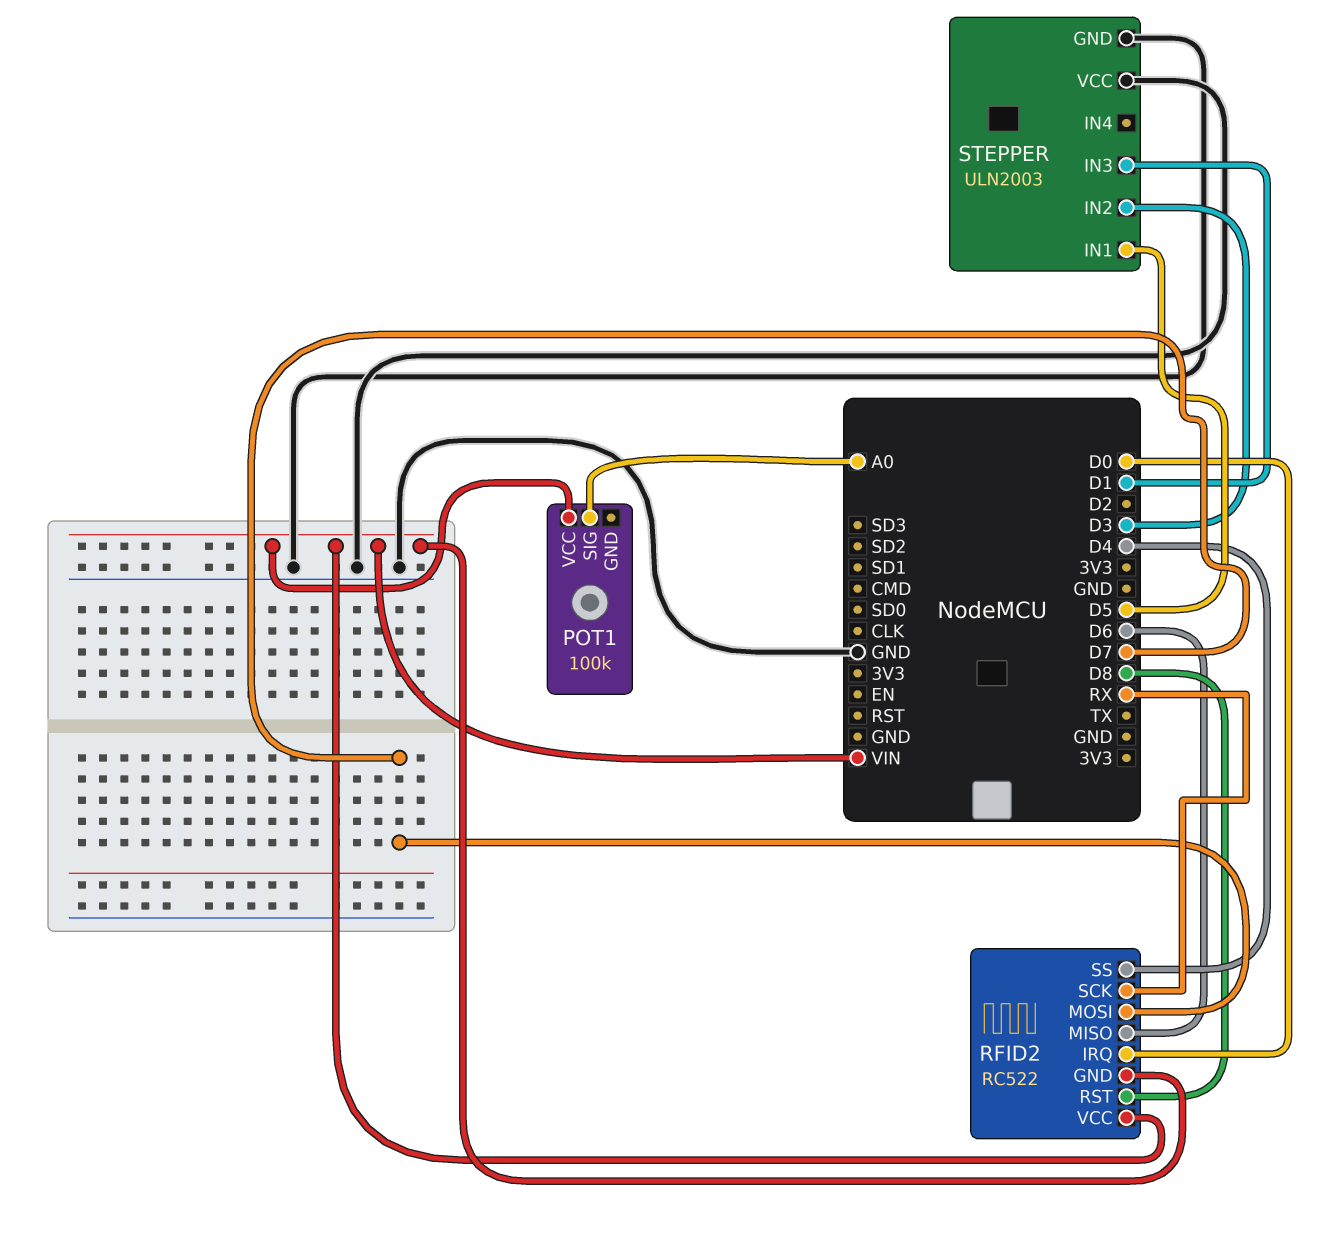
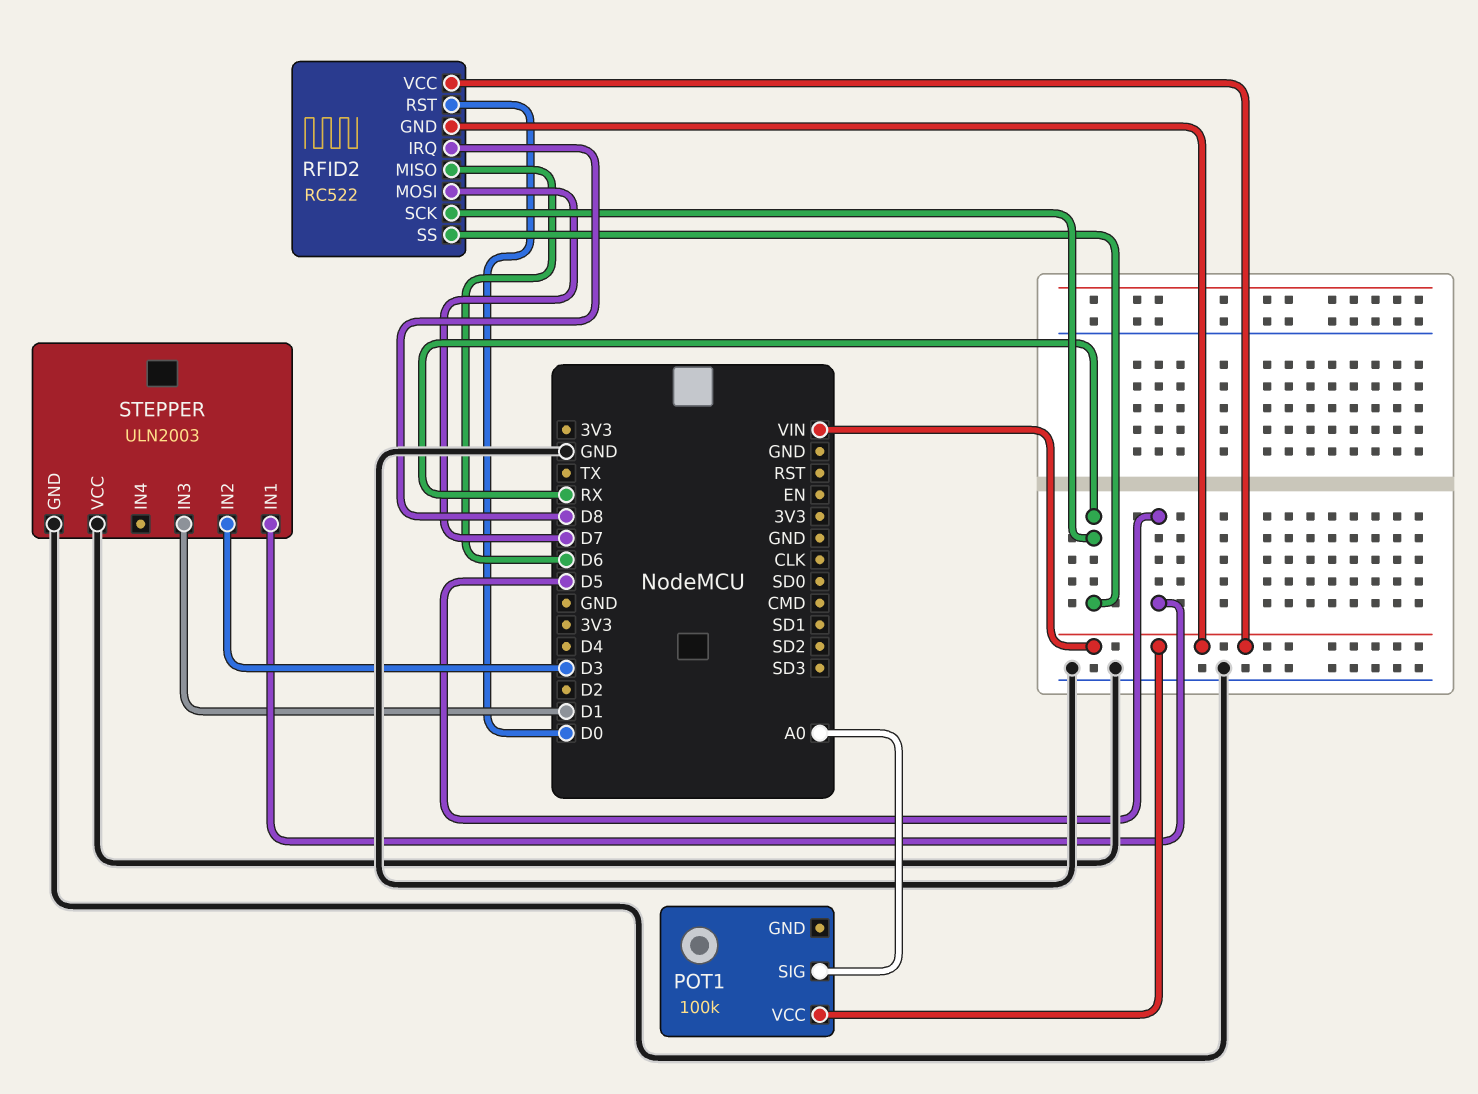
RFID2 pin IRQ: D0 -> D8
RFID2 pin RST: D8 -> D0
RFID2 pin SS: D4 -> RX

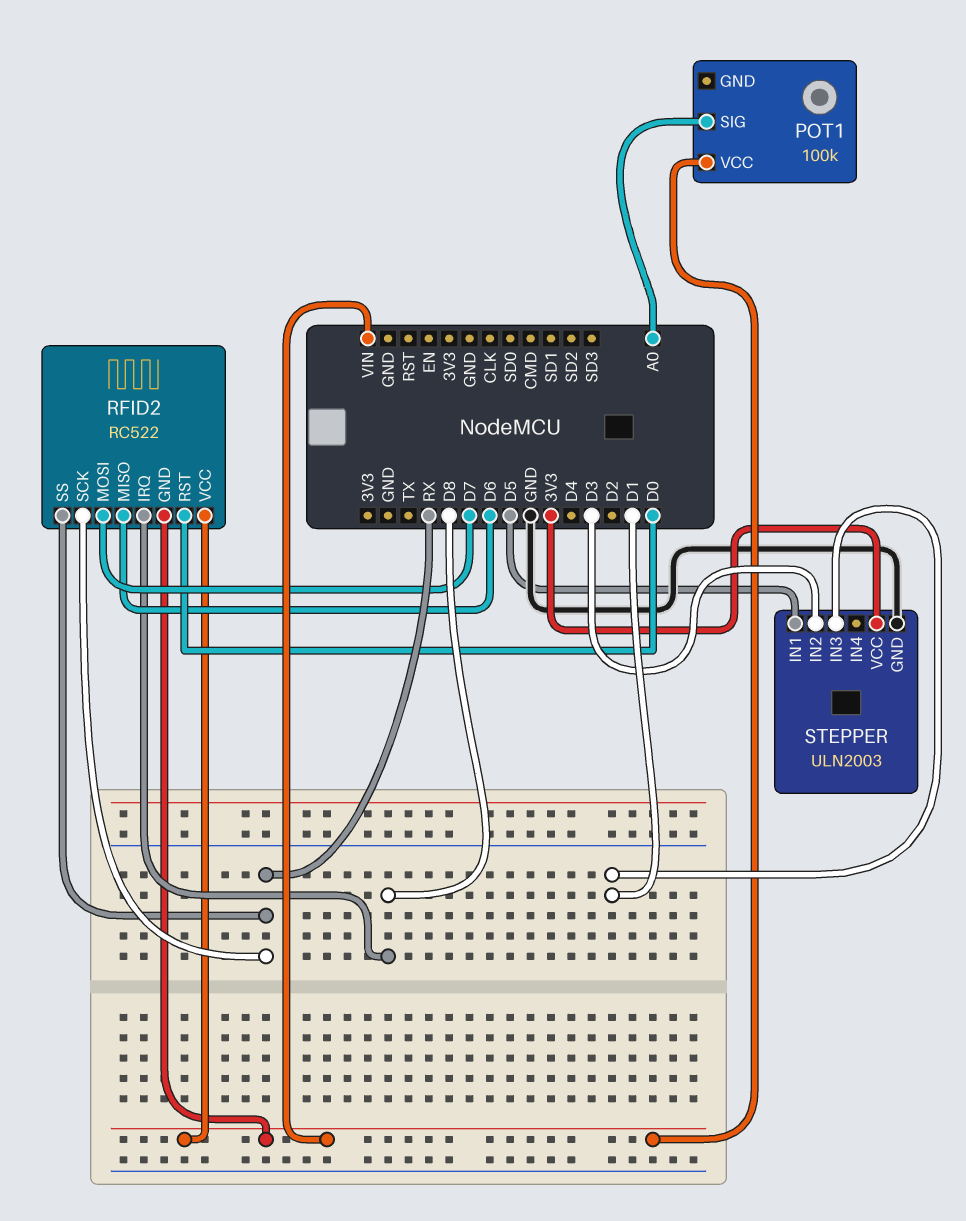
STEPPER pin VCC: GND -> 3V3

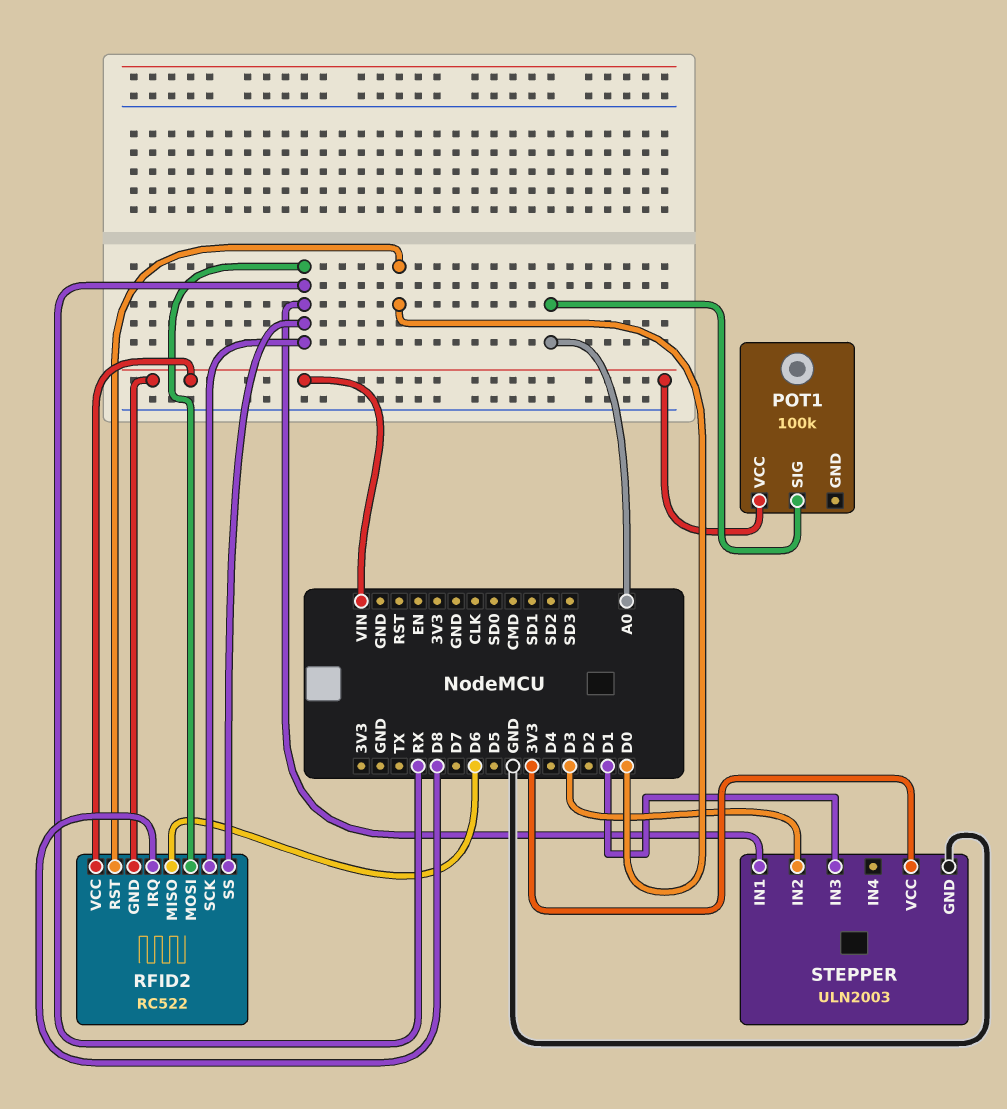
RFID2 pin MOSI: D7 -> RX
STEPPER pin IN1: D5 -> RX

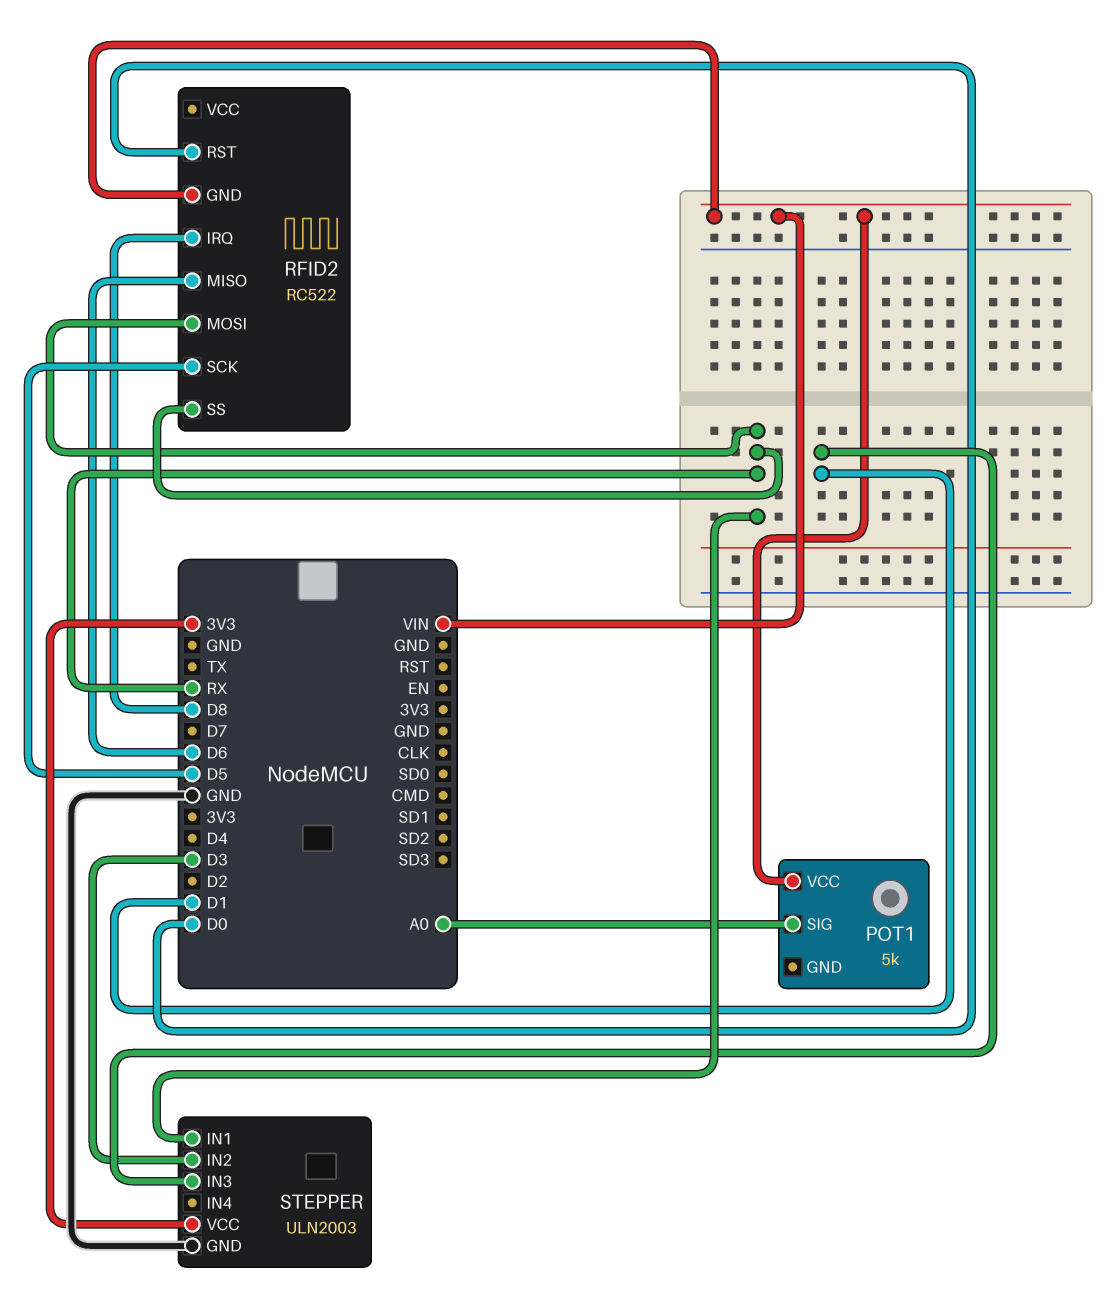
POT1: 100k -> 5k
RFID2 pin SCK: RX -> D5
RFID2 pin VCC: VIN -> none

